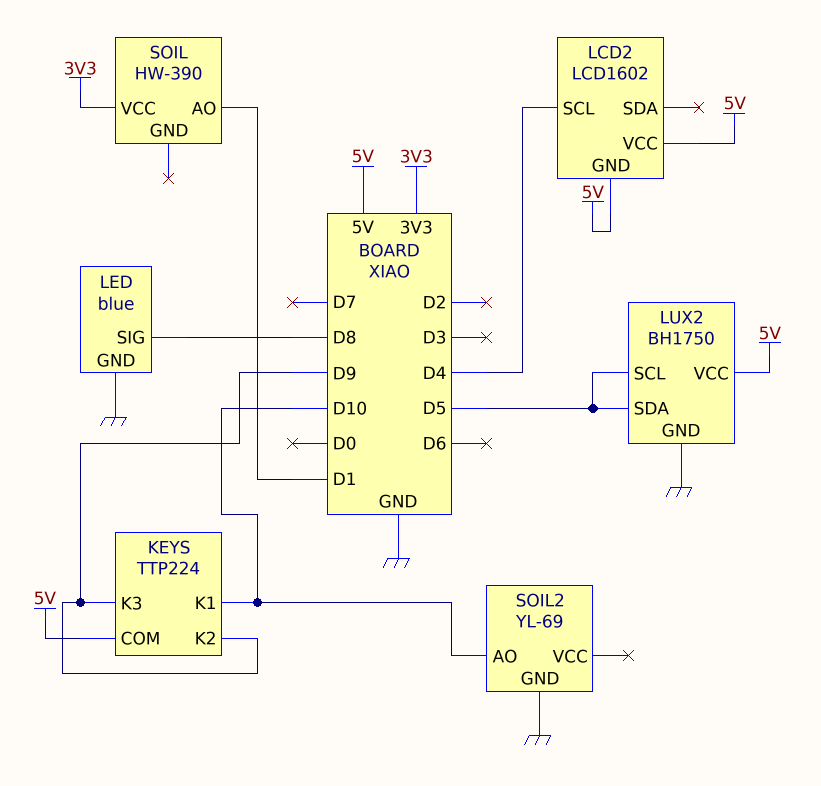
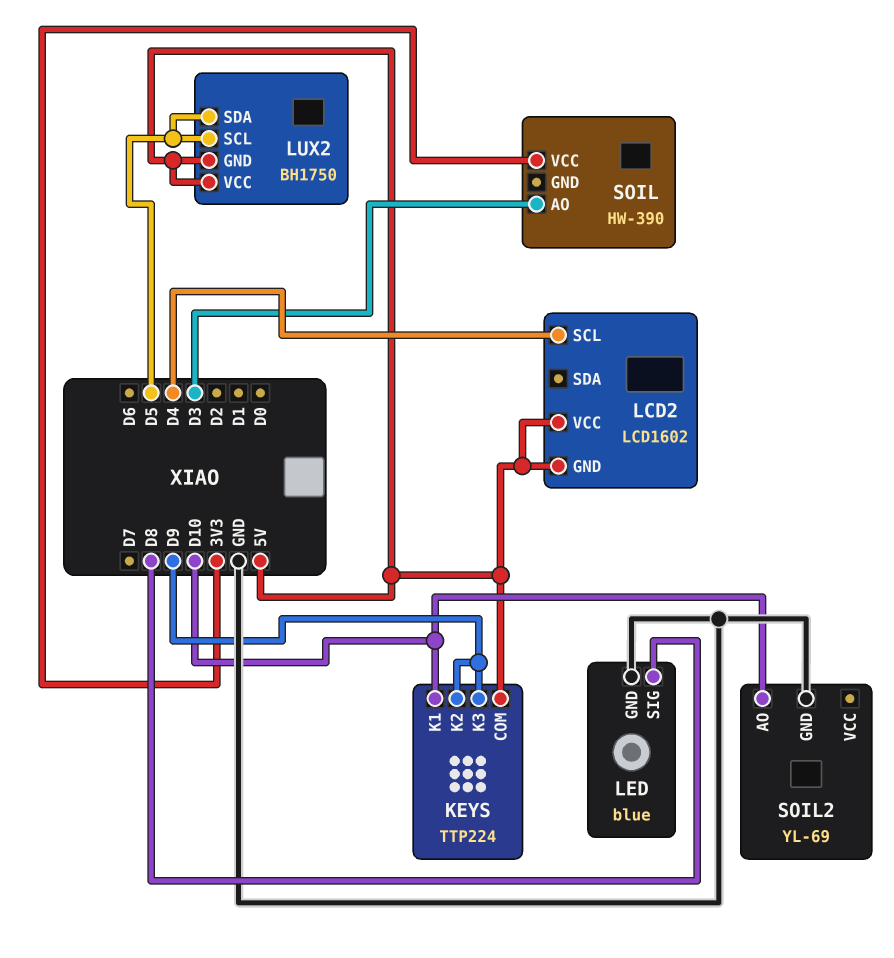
LUX2 pin GND: GND -> 5V
SOIL pin AO: D1 -> D3

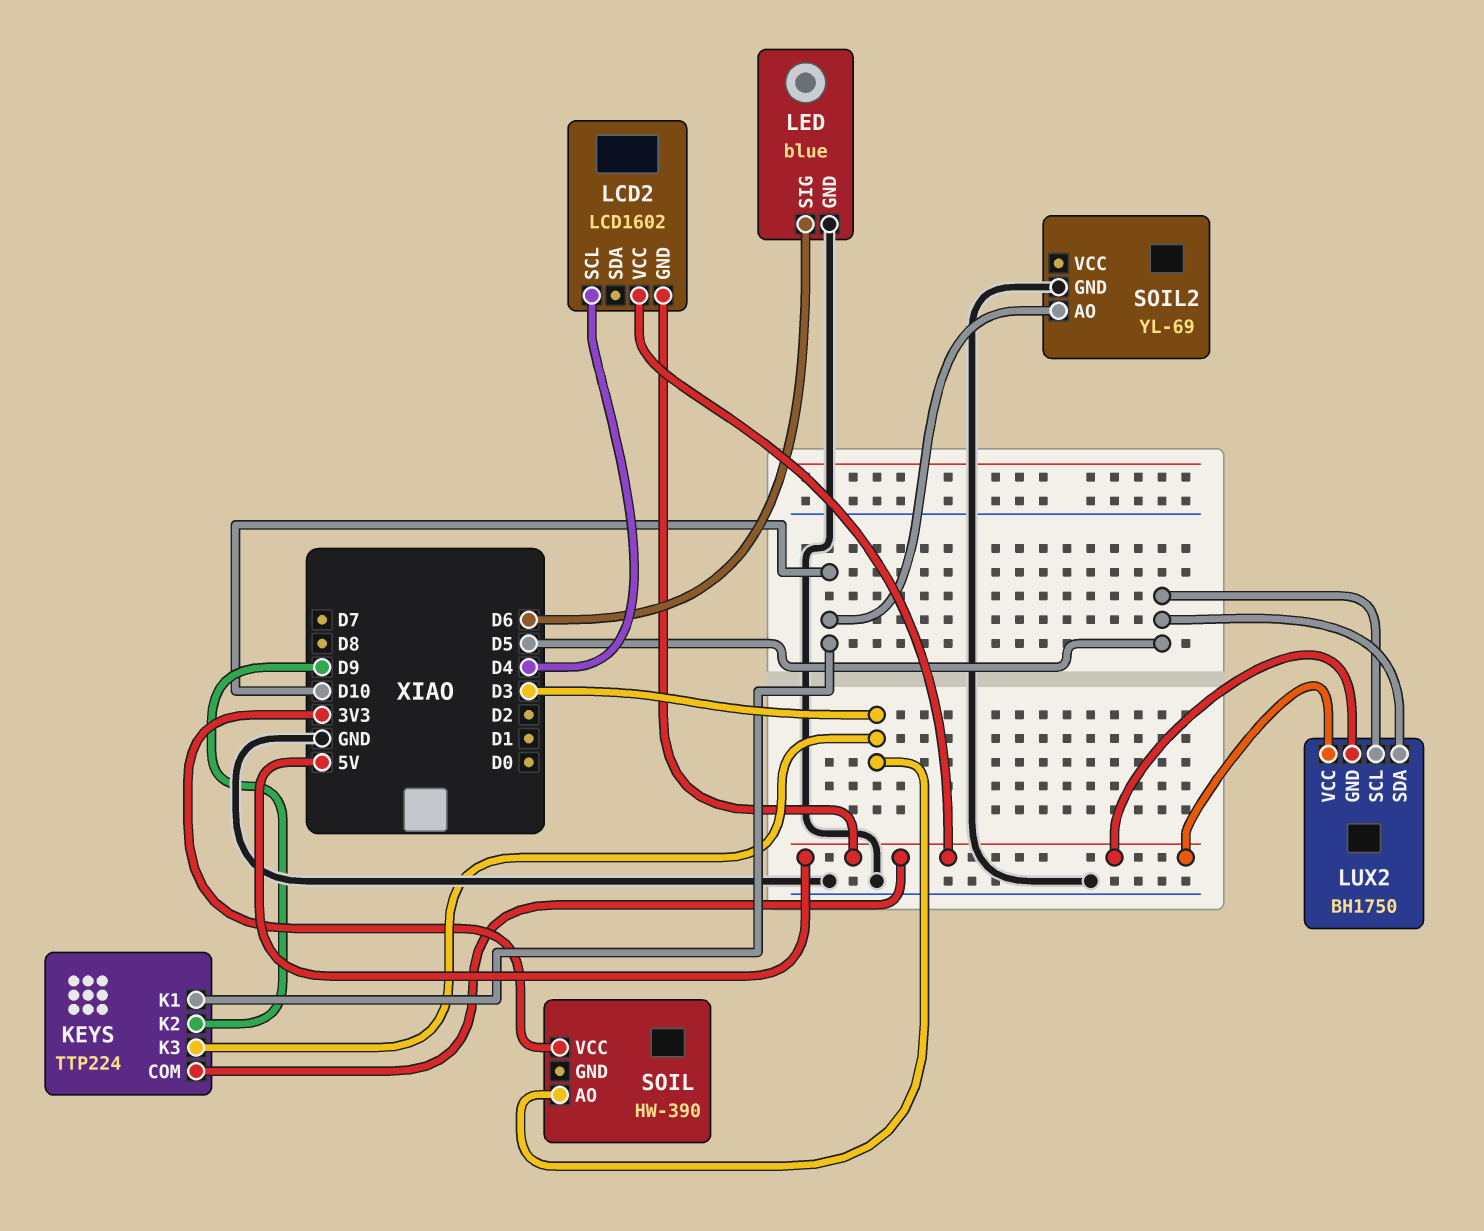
KEYS pin K3: D9 -> D3
LED pin SIG: D8 -> D6

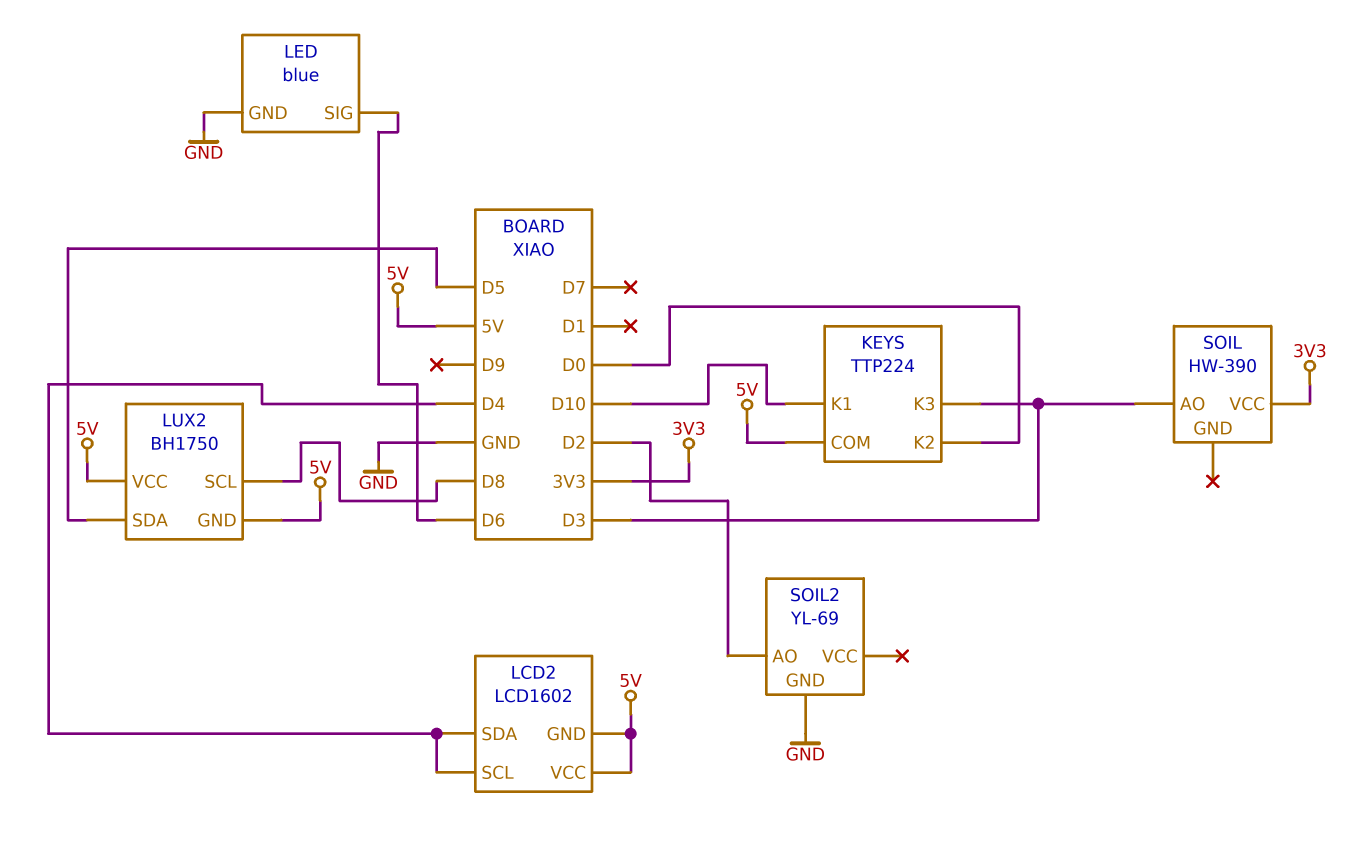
KEYS pin K2: D9 -> D0
LCD2 pin SDA: none -> D4
LUX2 pin SCL: D5 -> D8
SOIL2 pin AO: D10 -> D2

